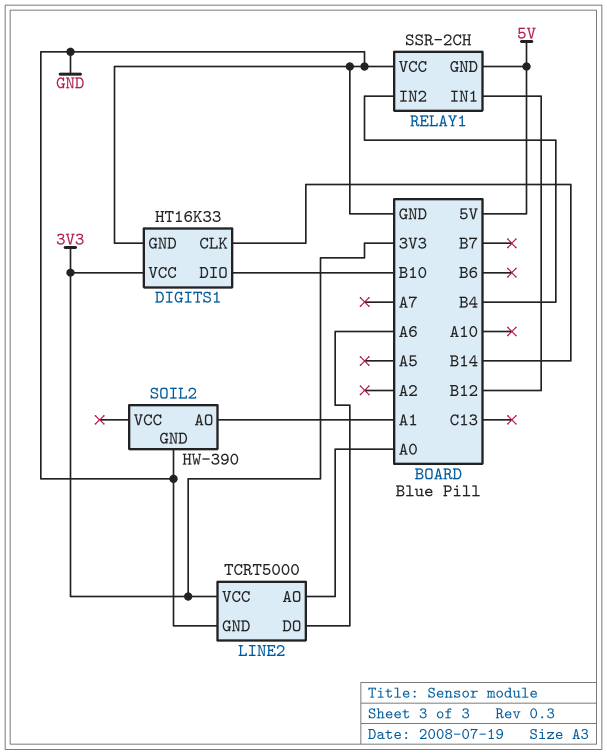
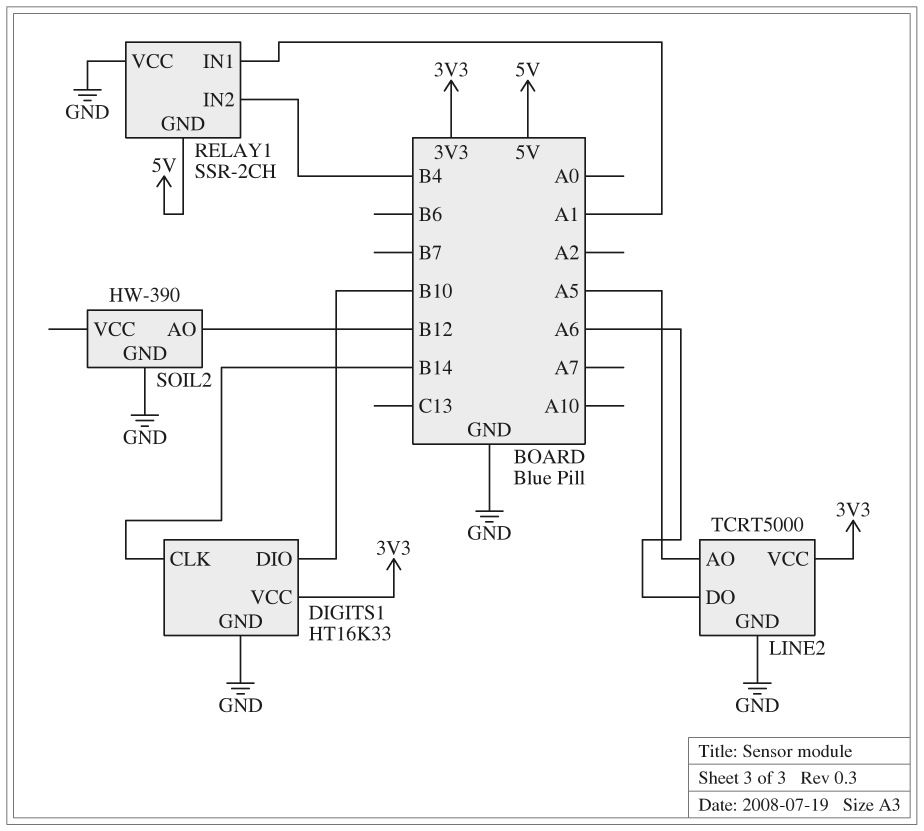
LINE2 pin AO: A0 -> A5
RELAY1 pin IN1: B12 -> A1
SOIL2 pin AO: A1 -> B12

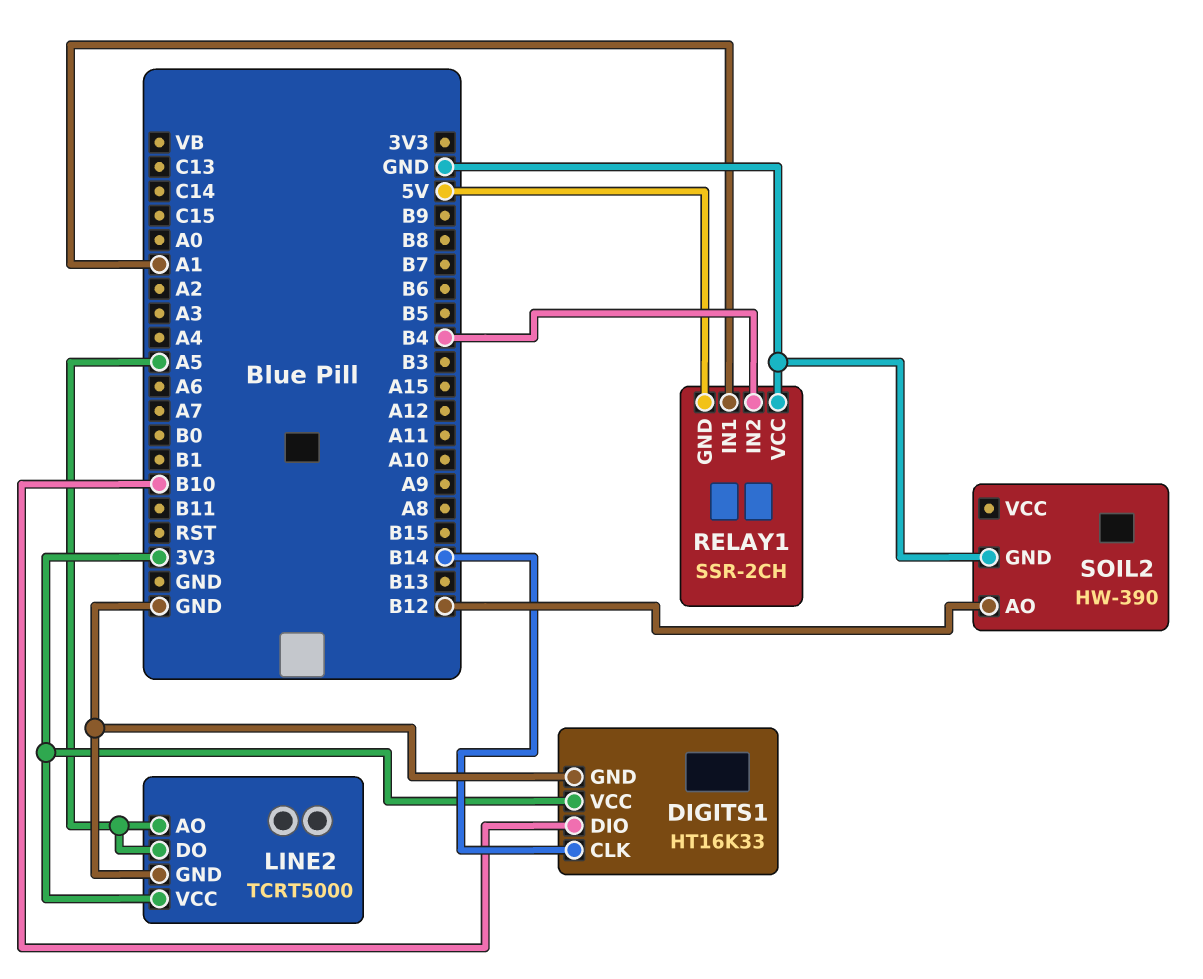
LINE2 pin DO: A6 -> A5

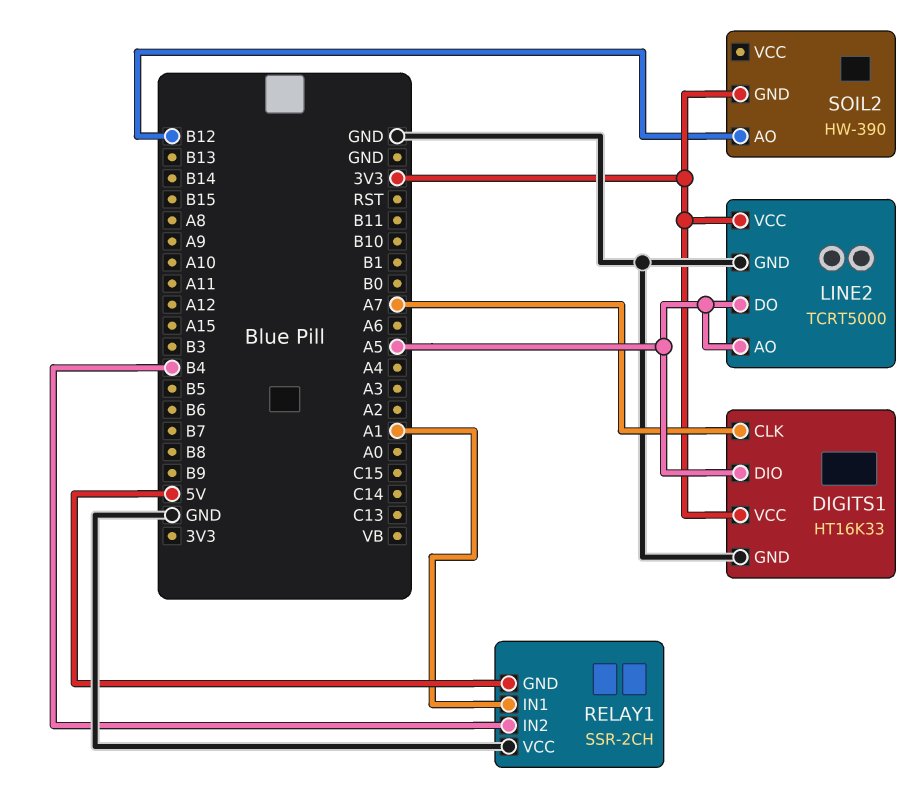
DIGITS1 pin CLK: B14 -> A7
DIGITS1 pin DIO: B10 -> A5
SOIL2 pin GND: GND -> 3V3

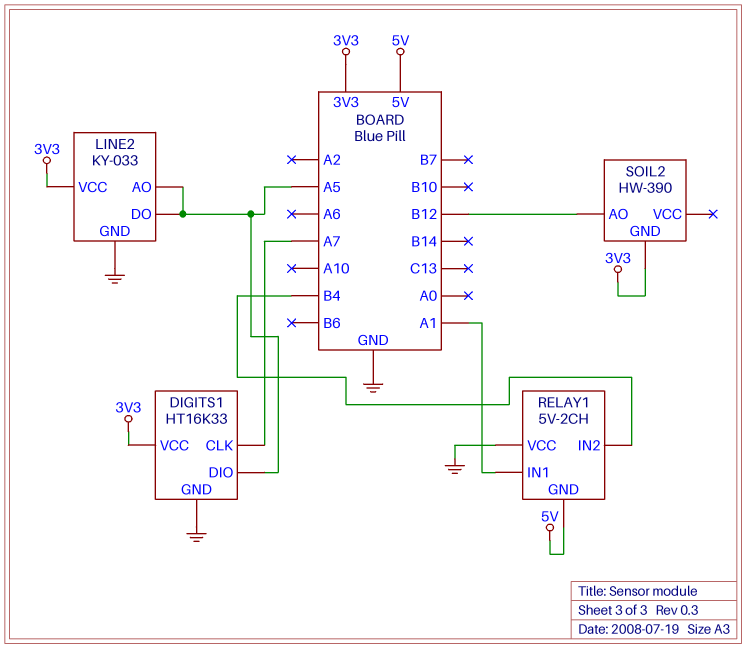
LINE2: TCRT5000 -> KY-033
RELAY1: SSR-2CH -> 5V-2CH

